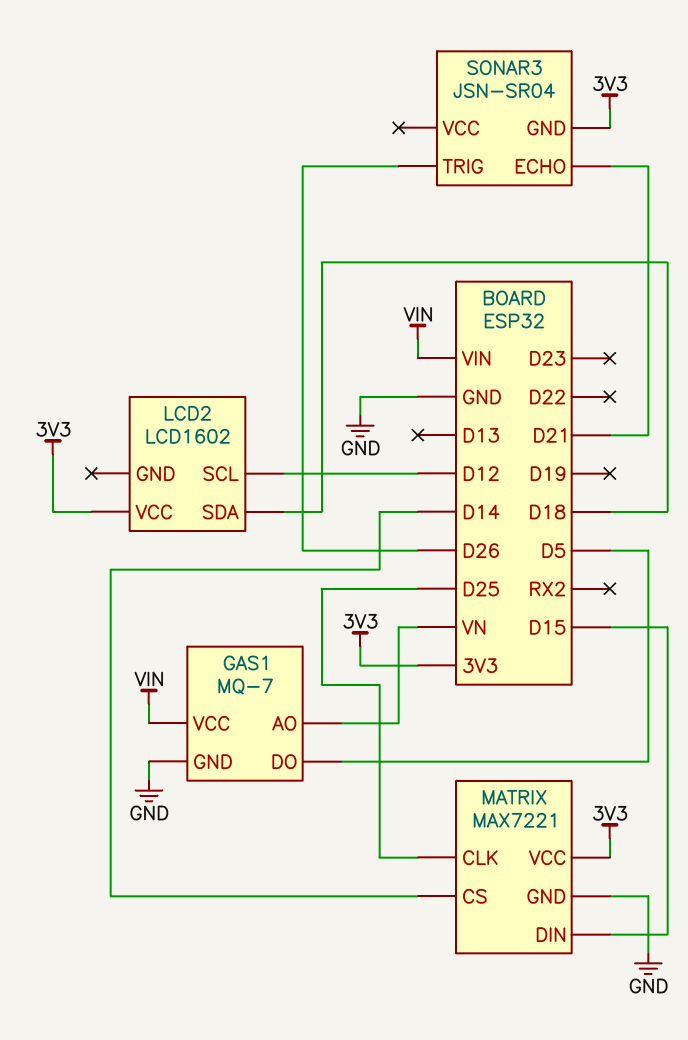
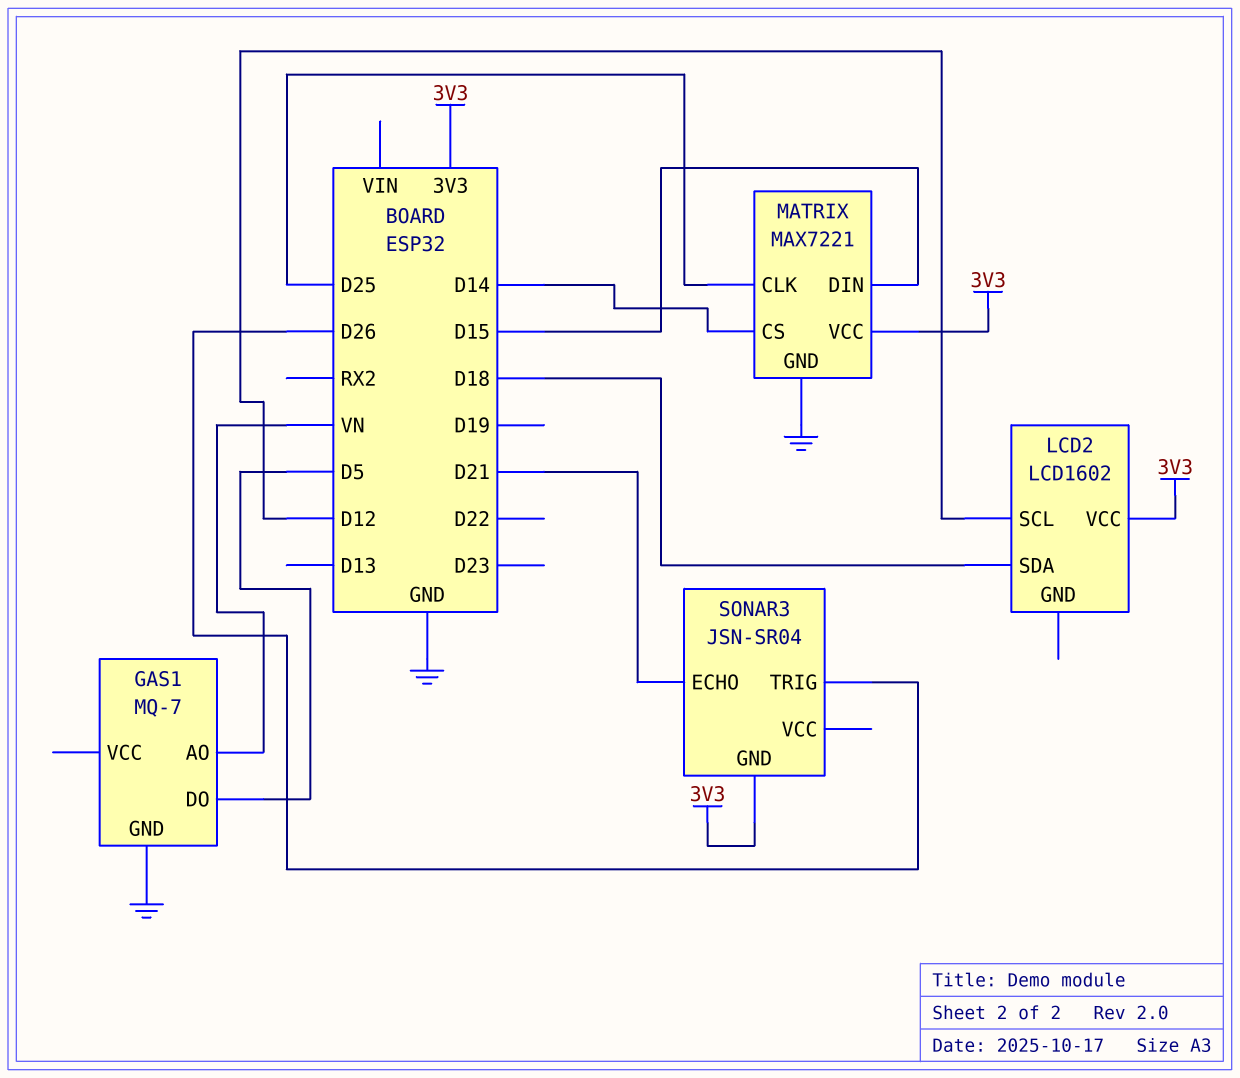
GAS1 pin VCC: VIN -> none

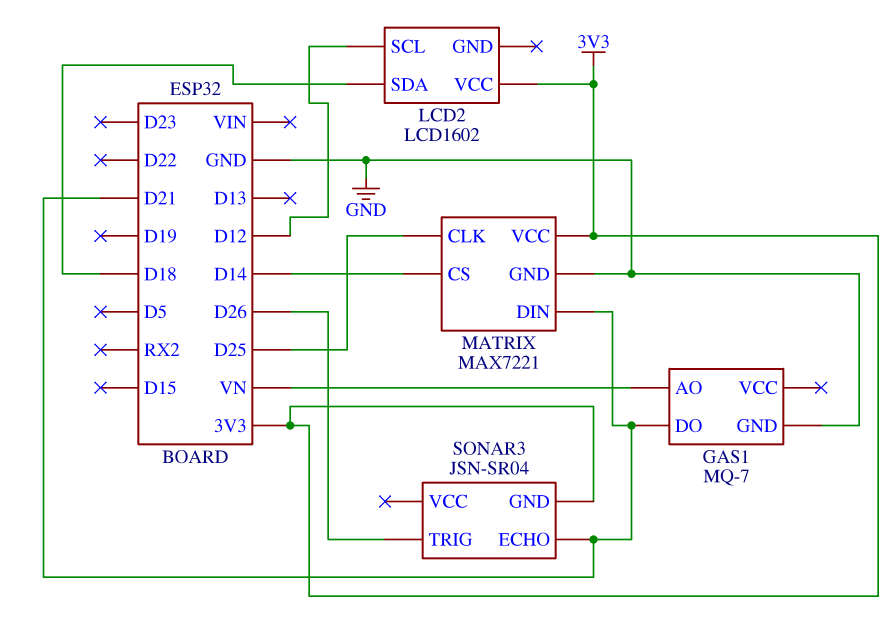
GAS1 pin DO: D5 -> D21
MATRIX pin DIN: D15 -> D21

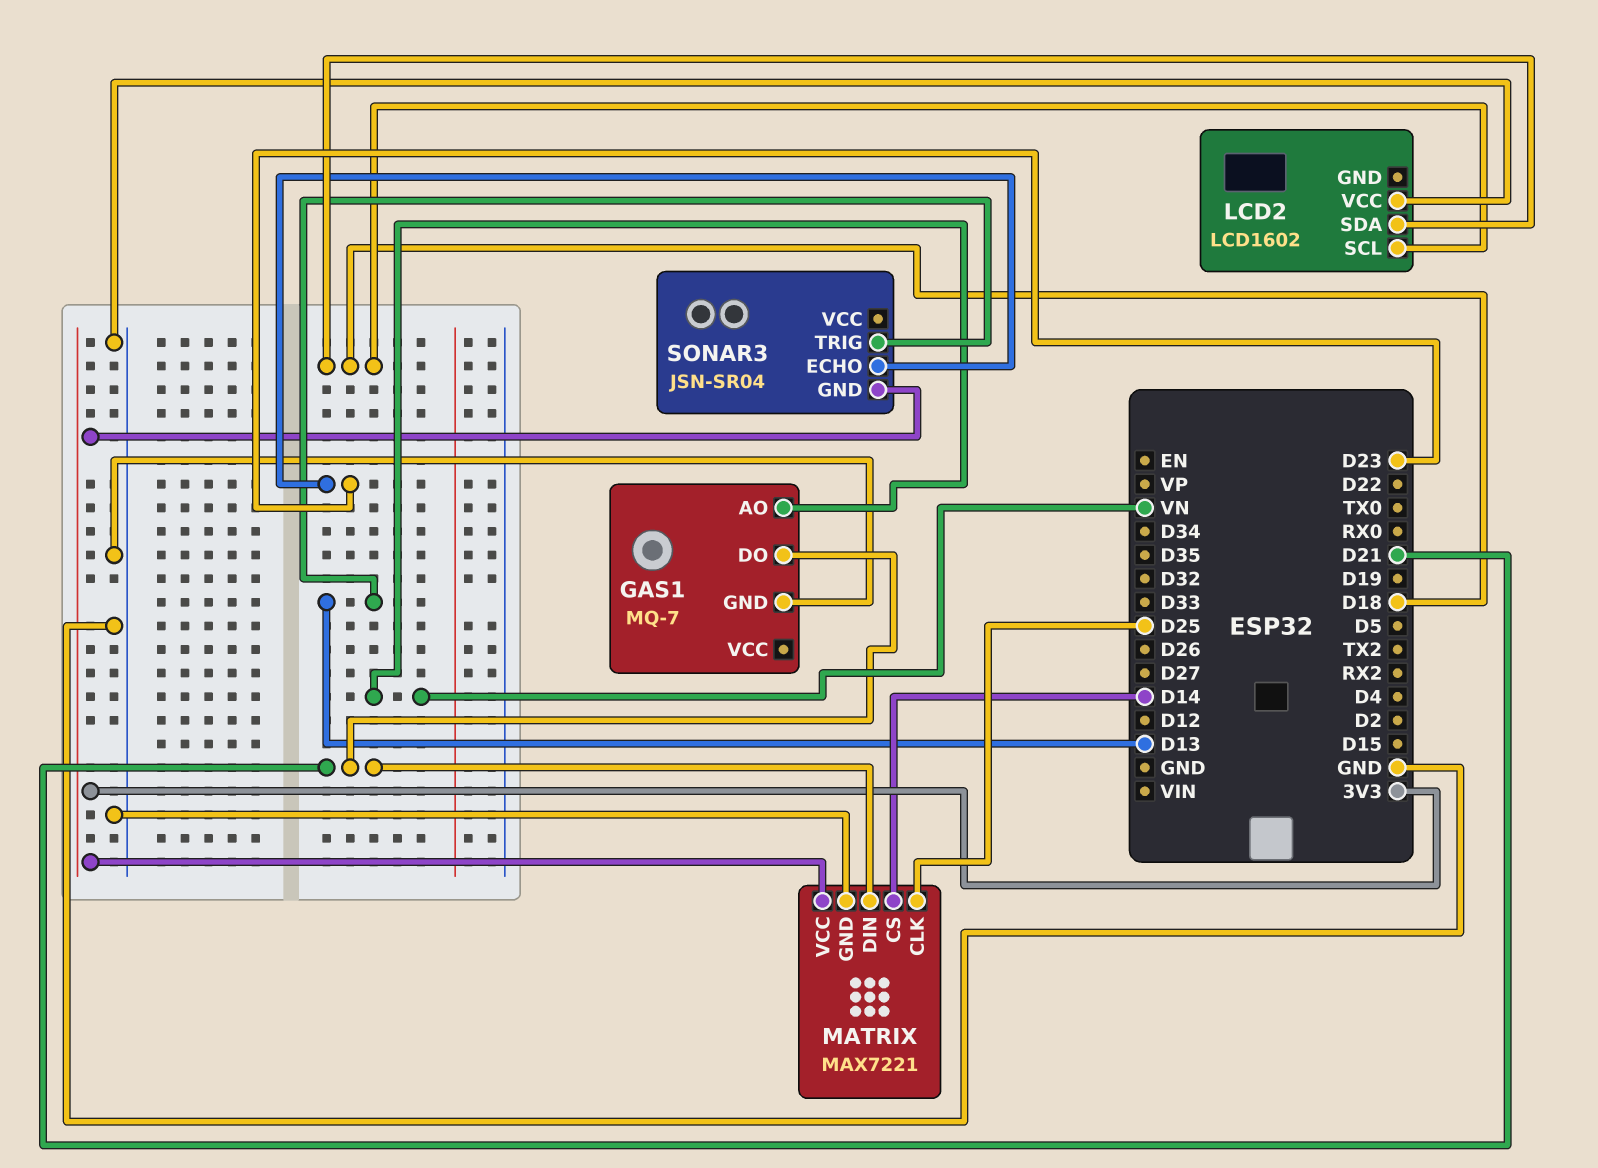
LCD2 pin SCL: D12 -> D18
LCD2 pin VCC: 3V3 -> GND
SONAR3 pin ECHO: D21 -> D23
SONAR3 pin TRIG: D26 -> D13

